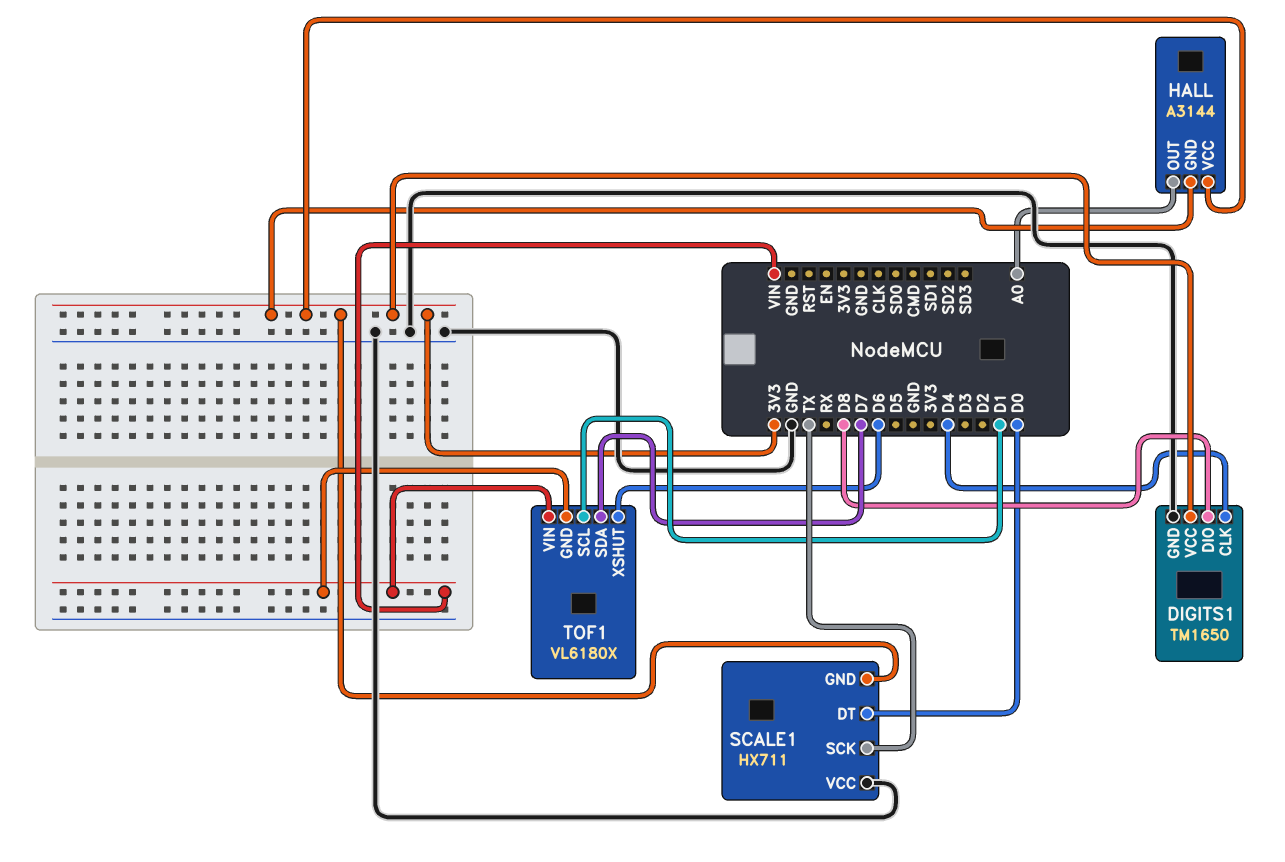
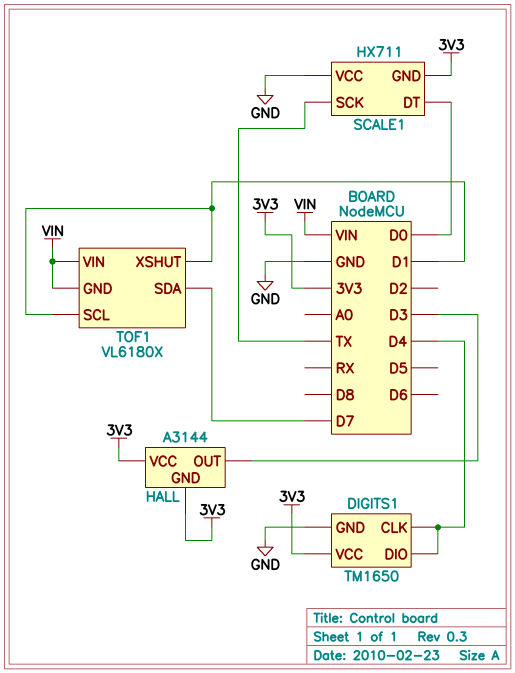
DIGITS1 pin DIO: D8 -> D4
HALL pin OUT: A0 -> D3
TOF1 pin XSHUT: D6 -> D1

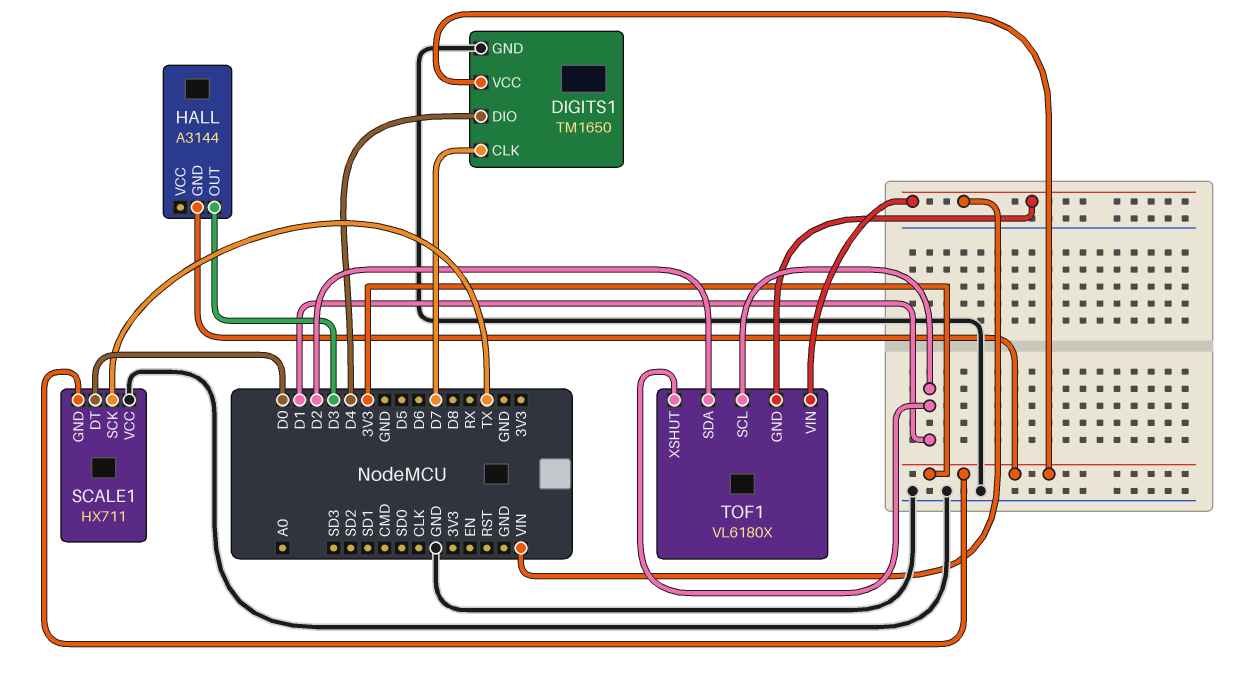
DIGITS1 pin CLK: D4 -> D7
HALL pin VCC: 3V3 -> none
TOF1 pin SDA: D7 -> D2

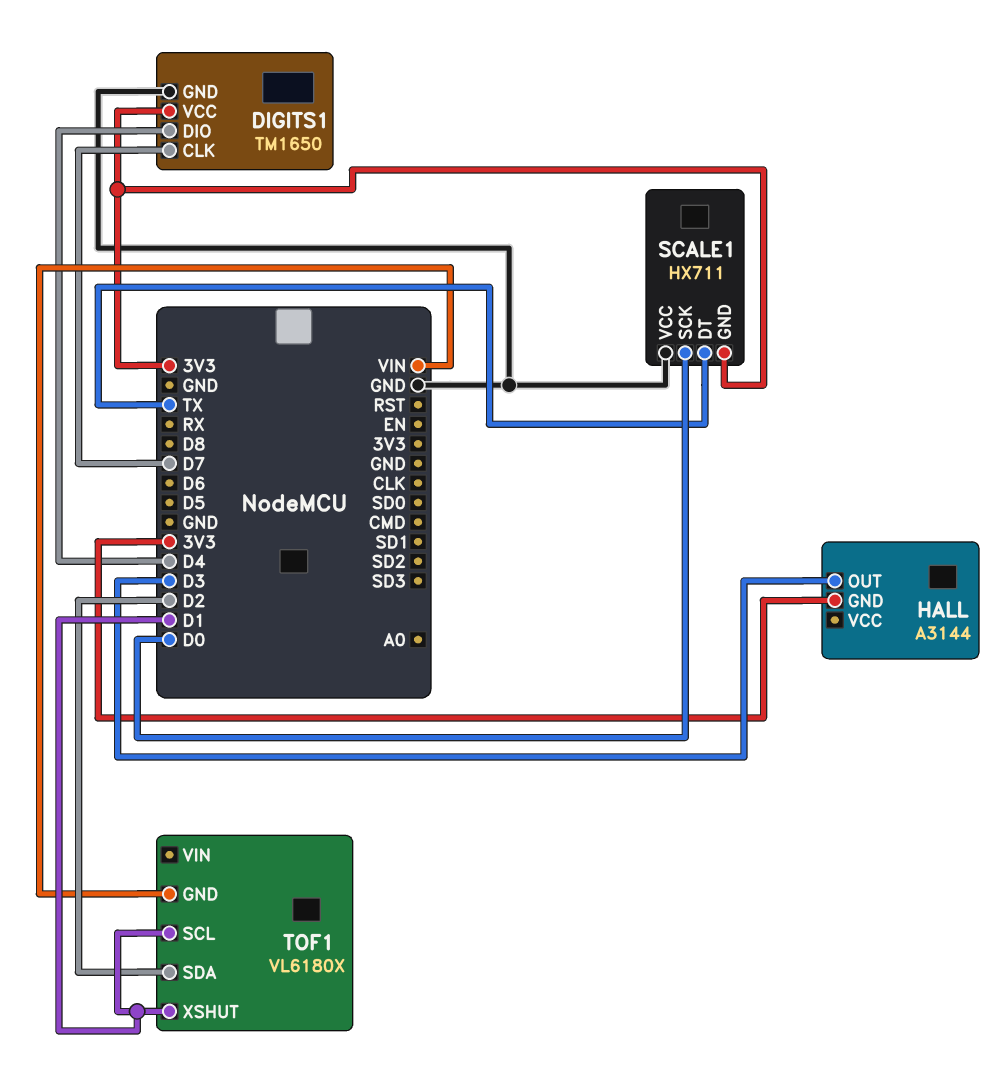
SCALE1 pin DT: D0 -> TX
SCALE1 pin SCK: TX -> D0
TOF1 pin VIN: VIN -> none

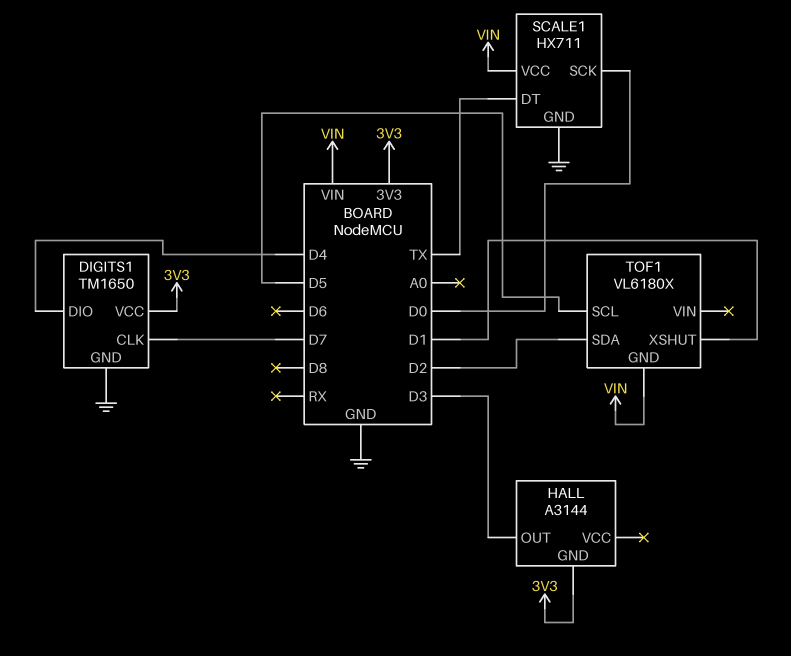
SCALE1 pin GND: 3V3 -> GND
SCALE1 pin VCC: GND -> VIN
TOF1 pin SCL: D1 -> D5

